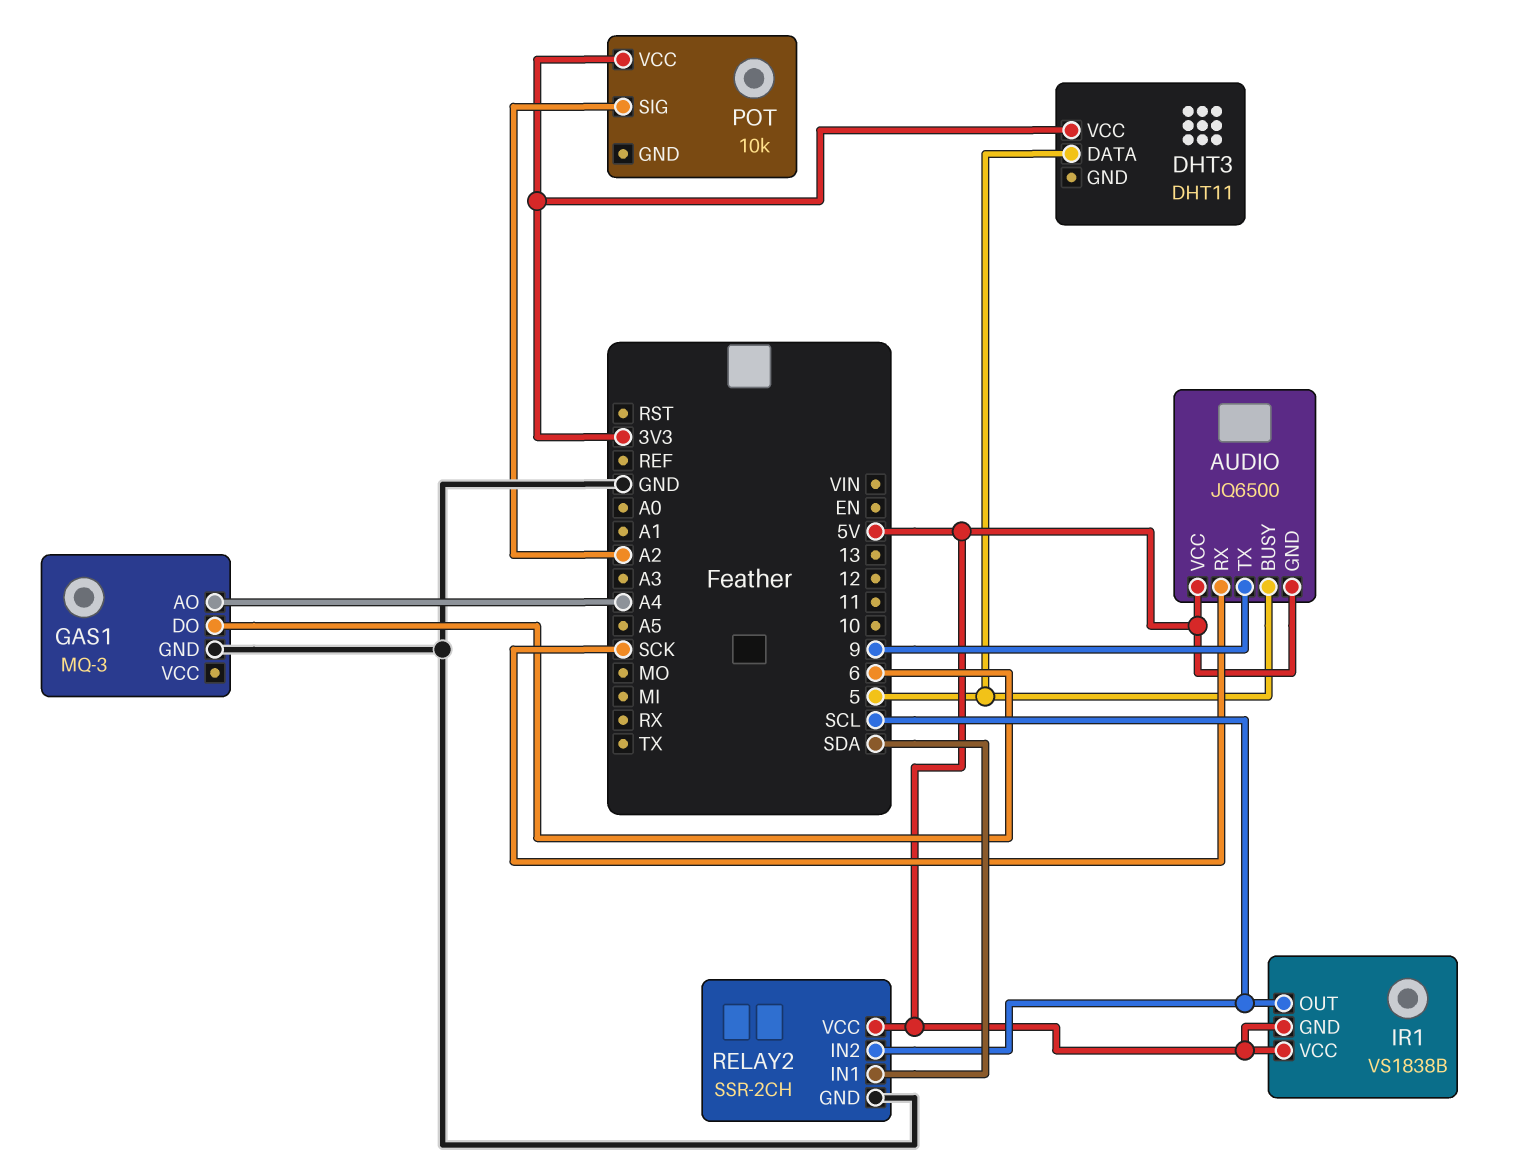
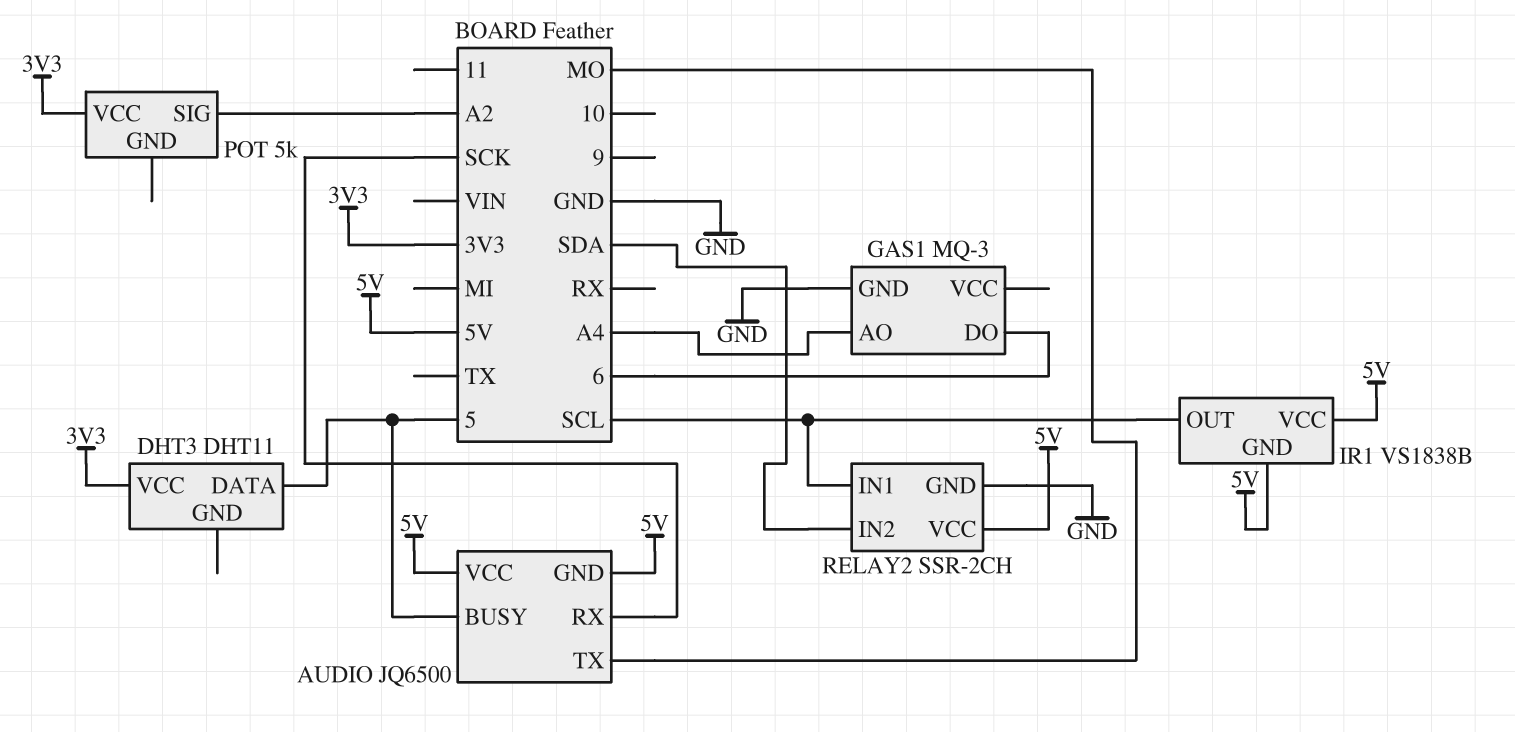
AUDIO pin TX: 9 -> MO
POT: 10k -> 5k
RELAY2 pin IN1: SDA -> SCL
RELAY2 pin IN2: SCL -> SDA

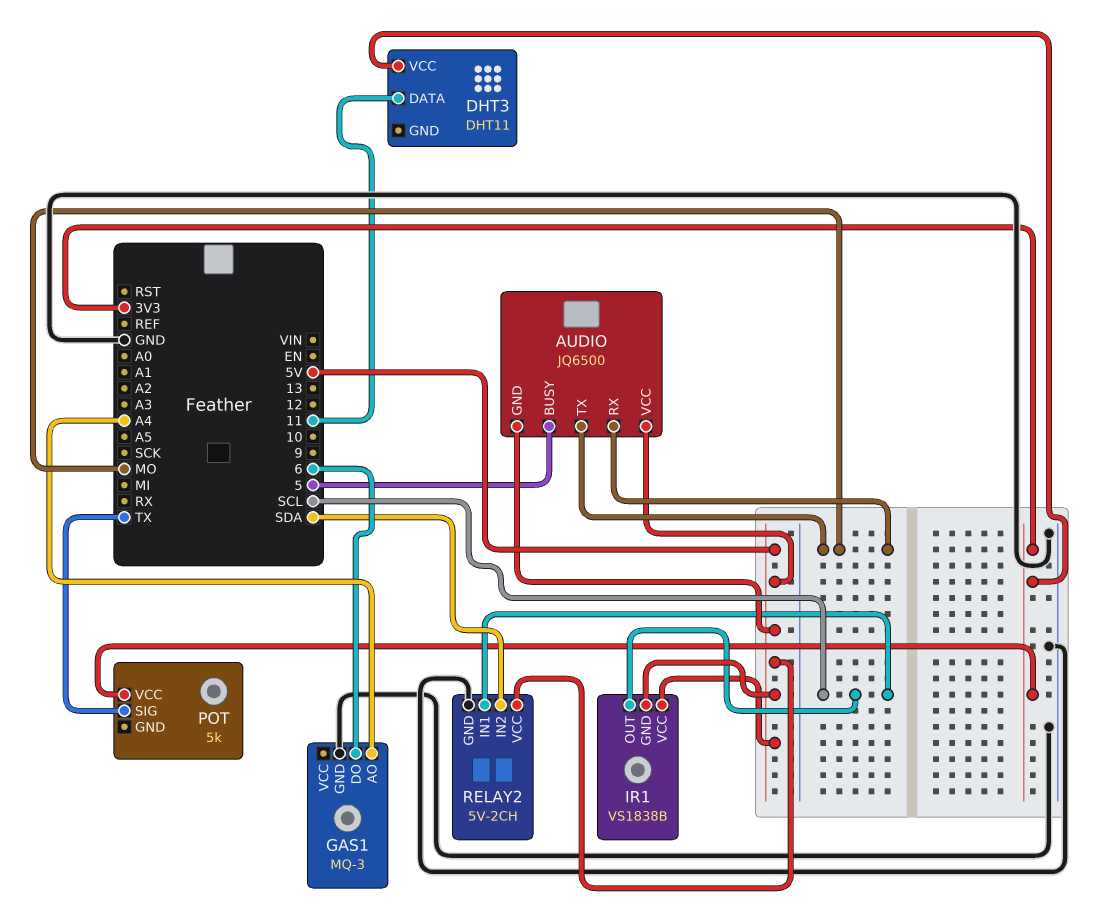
AUDIO pin RX: SCK -> MO
DHT3 pin DATA: 5 -> 11
POT pin SIG: A2 -> TX
RELAY2: SSR-2CH -> 5V-2CH

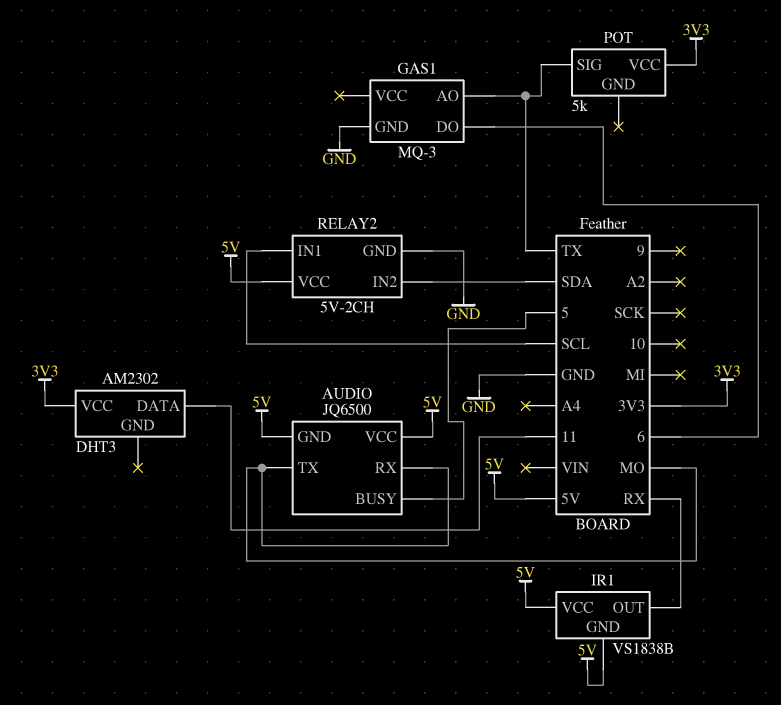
DHT3: DHT11 -> AM2302
GAS1 pin AO: A4 -> TX
IR1 pin OUT: SCL -> RX

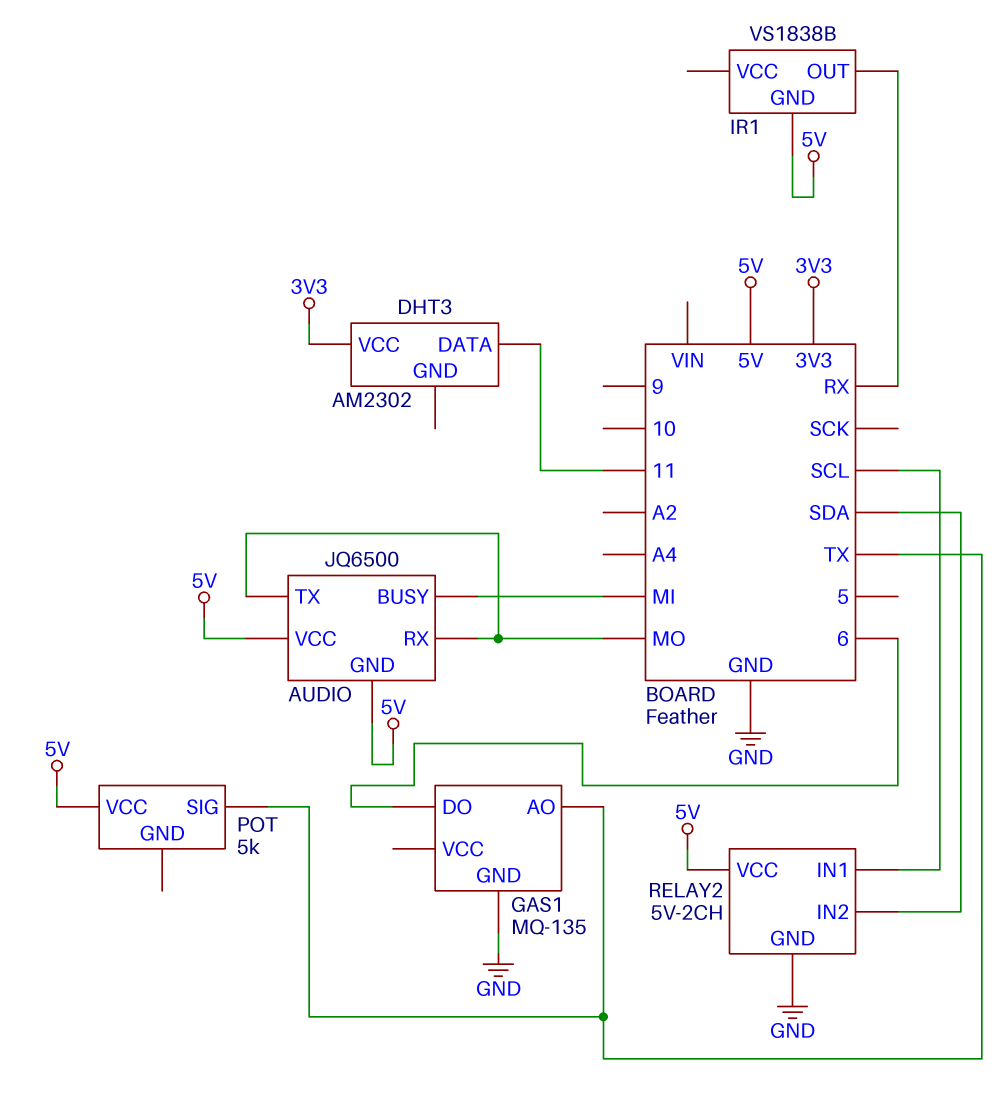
AUDIO pin BUSY: 5 -> MI
GAS1: MQ-3 -> MQ-135
IR1 pin VCC: 5V -> none
POT pin VCC: 3V3 -> 5V

